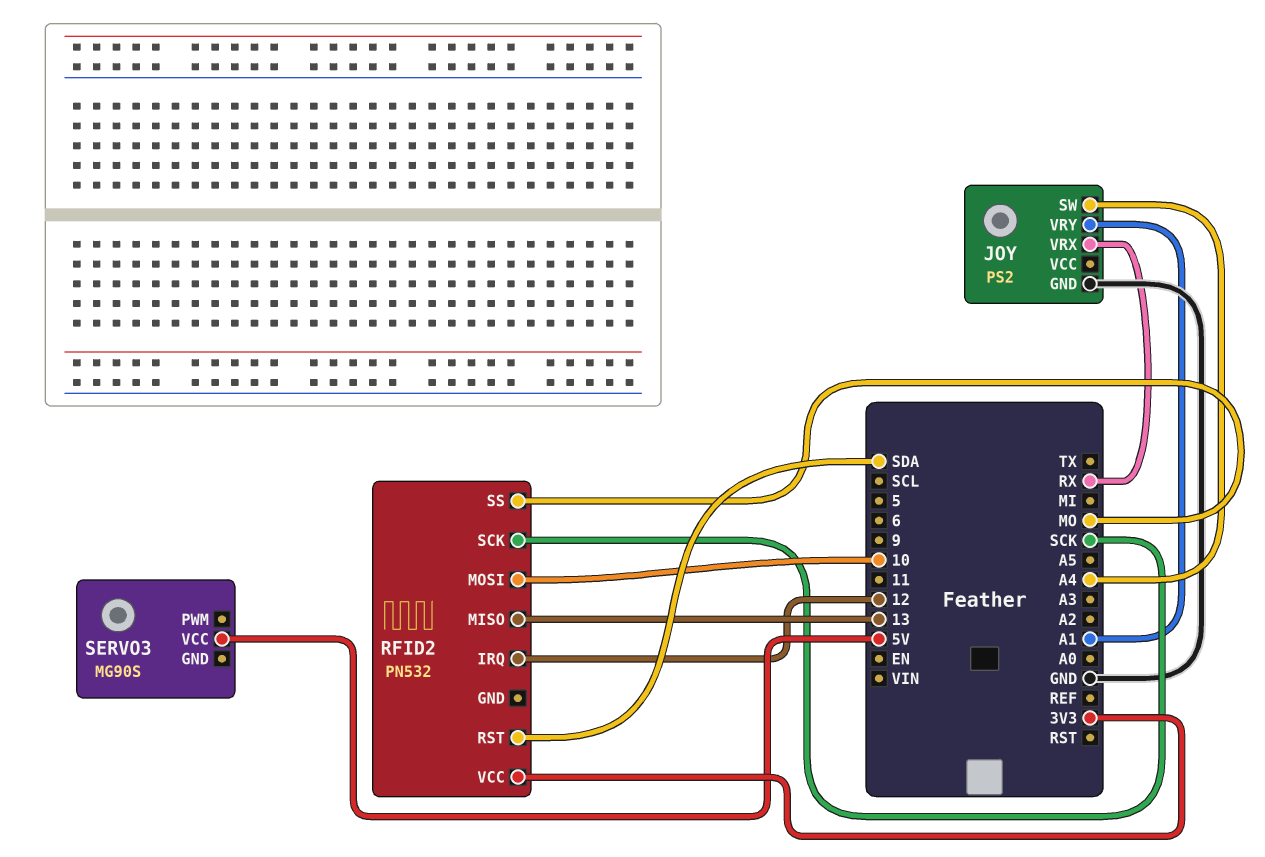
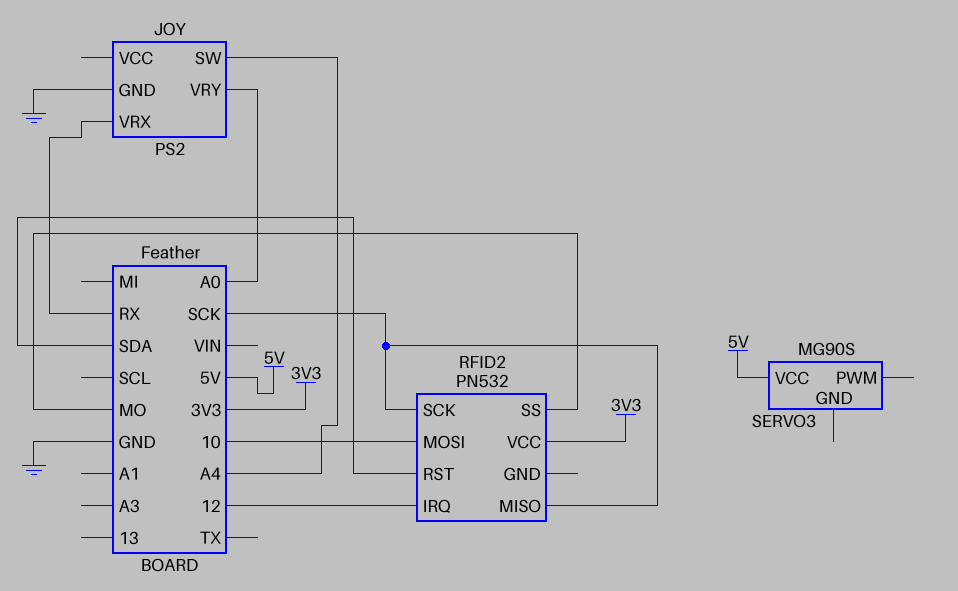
JOY pin VRY: A1 -> A0
RFID2 pin MISO: 13 -> SCK

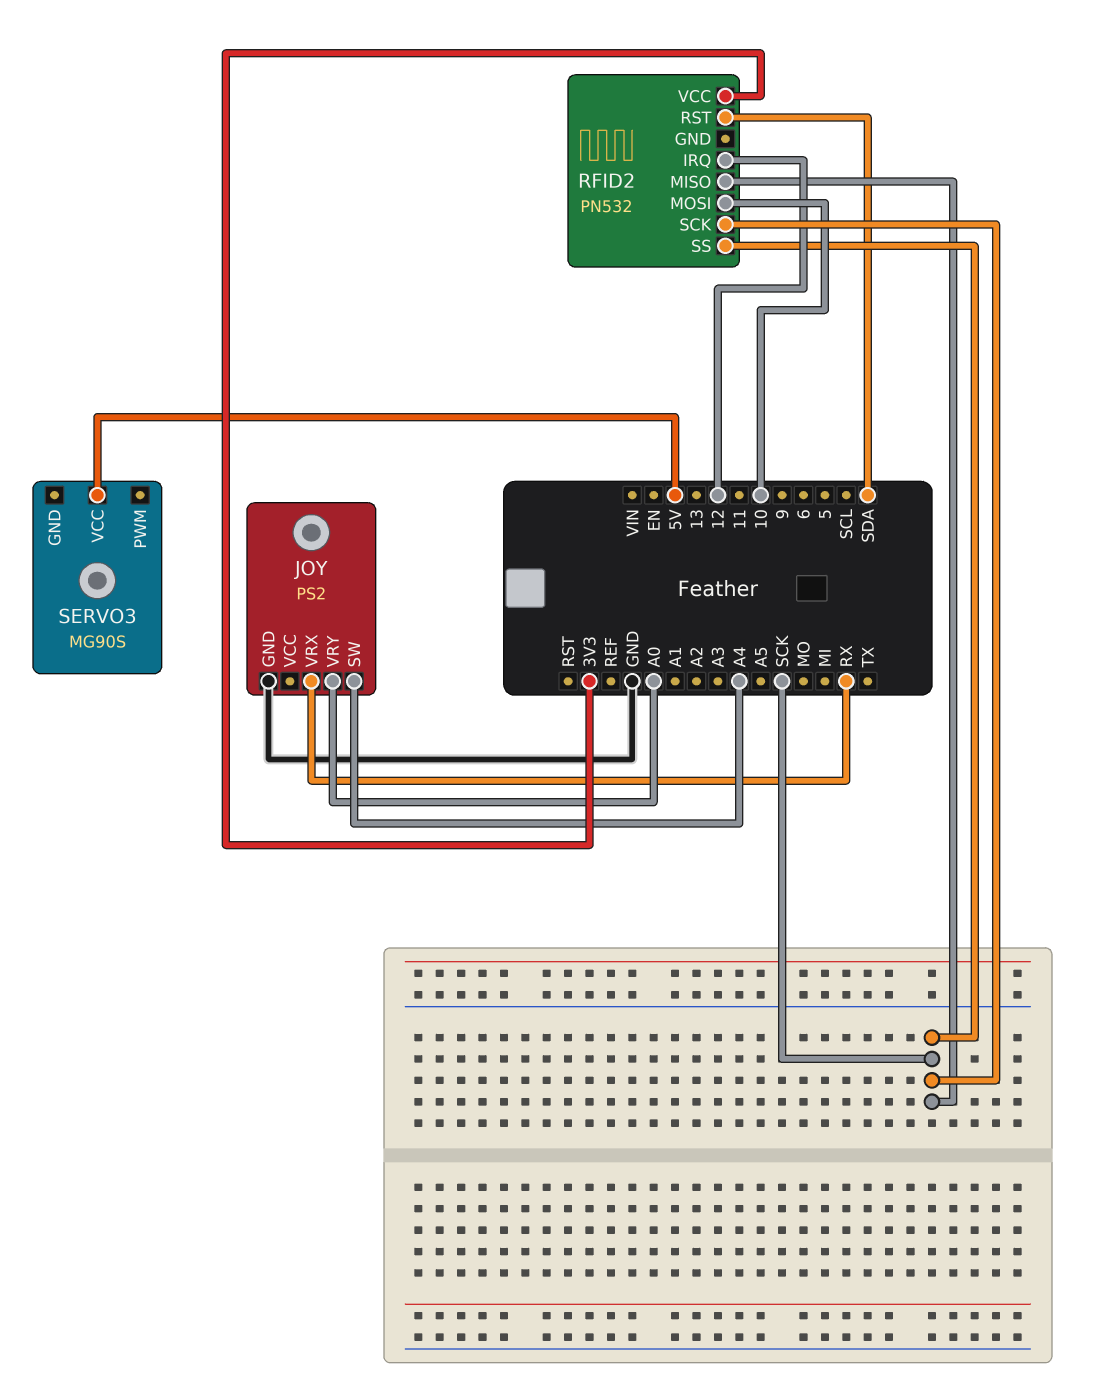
RFID2 pin SS: MO -> SCK

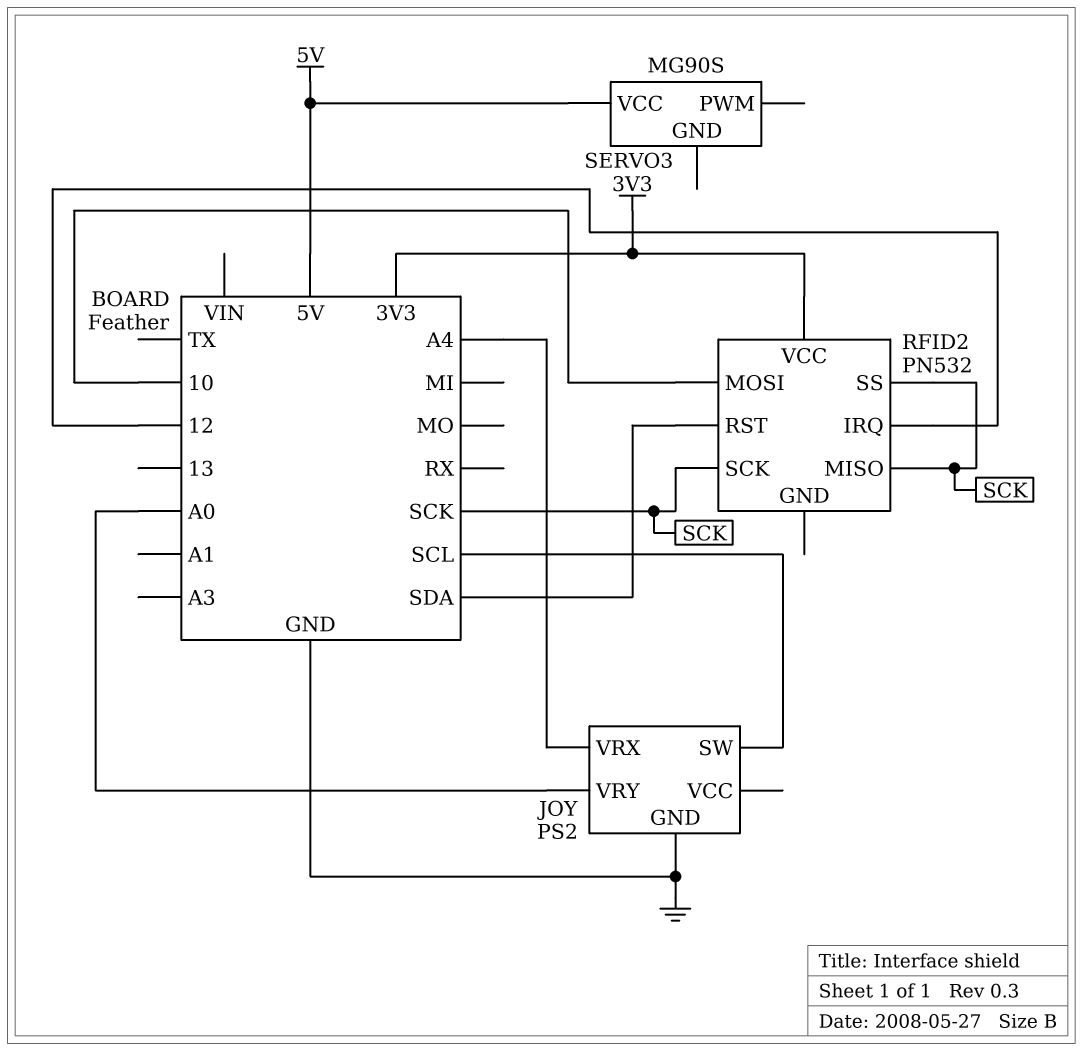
JOY pin SW: A4 -> SCL
JOY pin VRX: RX -> A4

